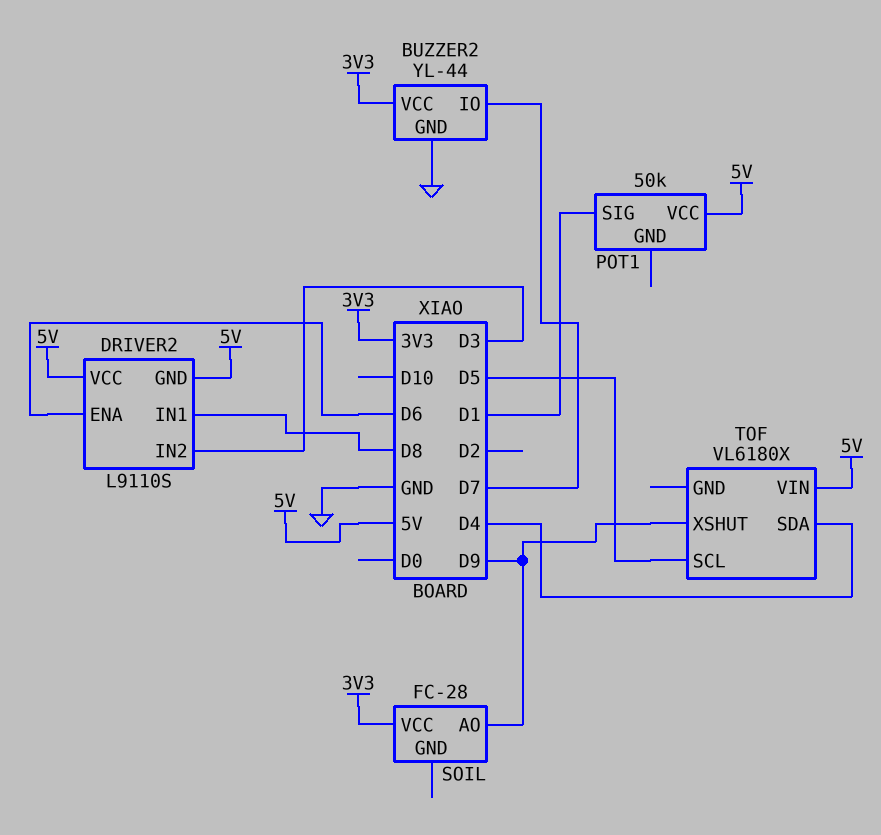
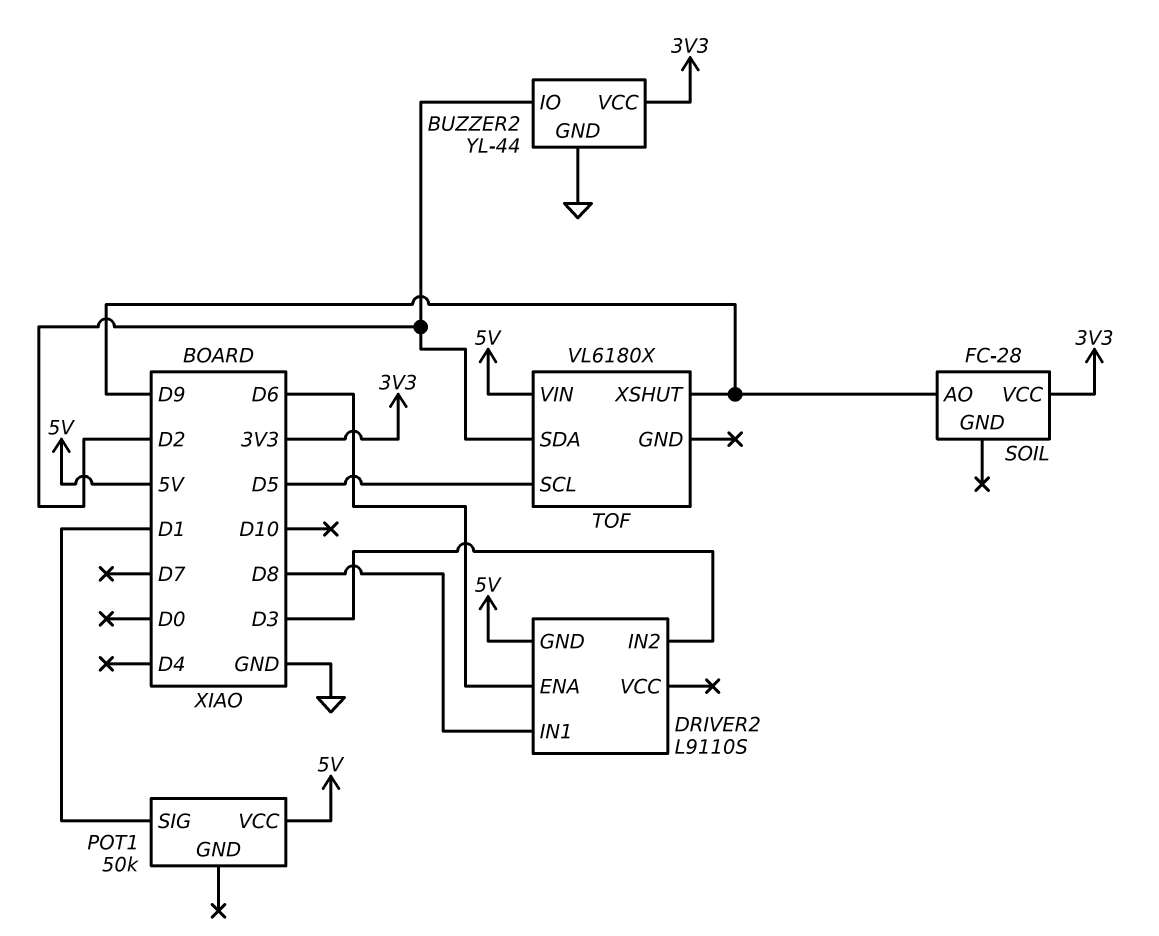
BUZZER2 pin IO: D7 -> D2
DRIVER2 pin VCC: 5V -> none
TOF pin SDA: D4 -> D2

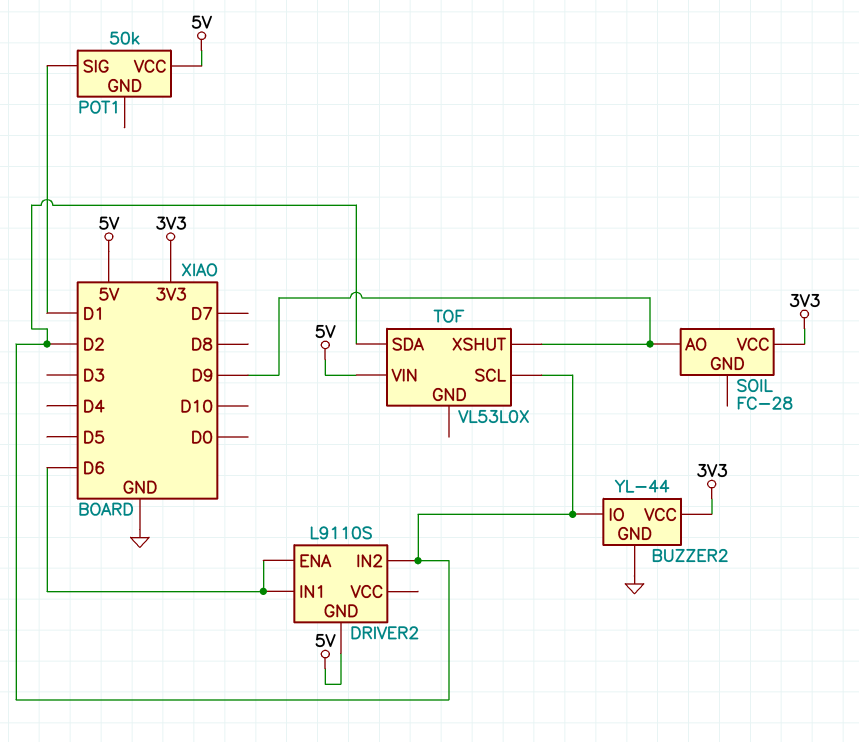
DRIVER2 pin IN1: D8 -> D6
DRIVER2 pin IN2: D3 -> D2
TOF: VL6180X -> VL53L0X
TOF pin SCL: D5 -> D2

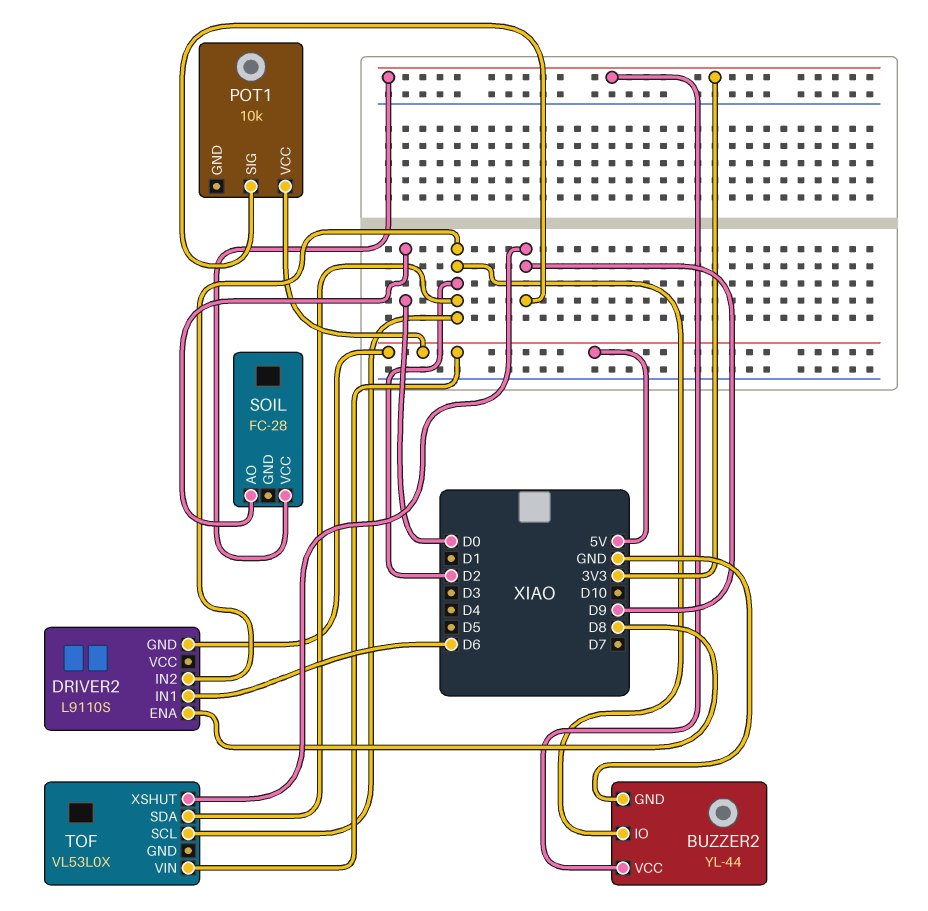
DRIVER2 pin ENA: D6 -> D8
POT1: 50k -> 10k
POT1 pin SIG: D1 -> D9
SOIL pin AO: D9 -> D0

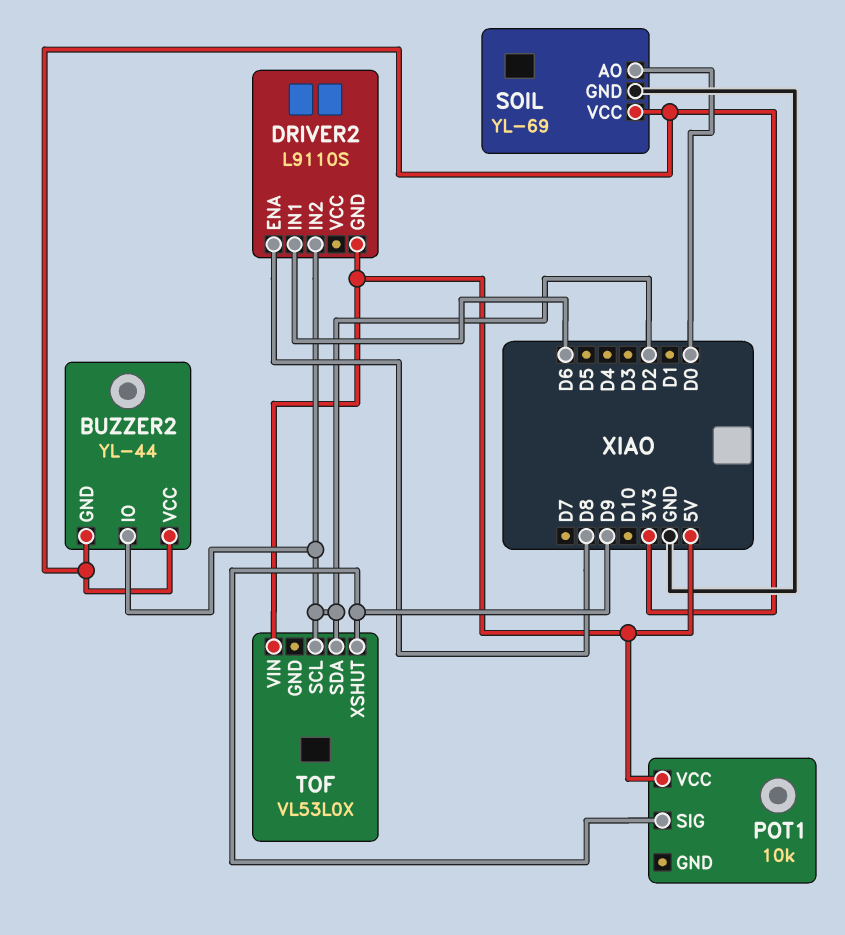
BUZZER2 pin GND: GND -> 3V3
SOIL: FC-28 -> YL-69
SOIL pin GND: none -> GND

